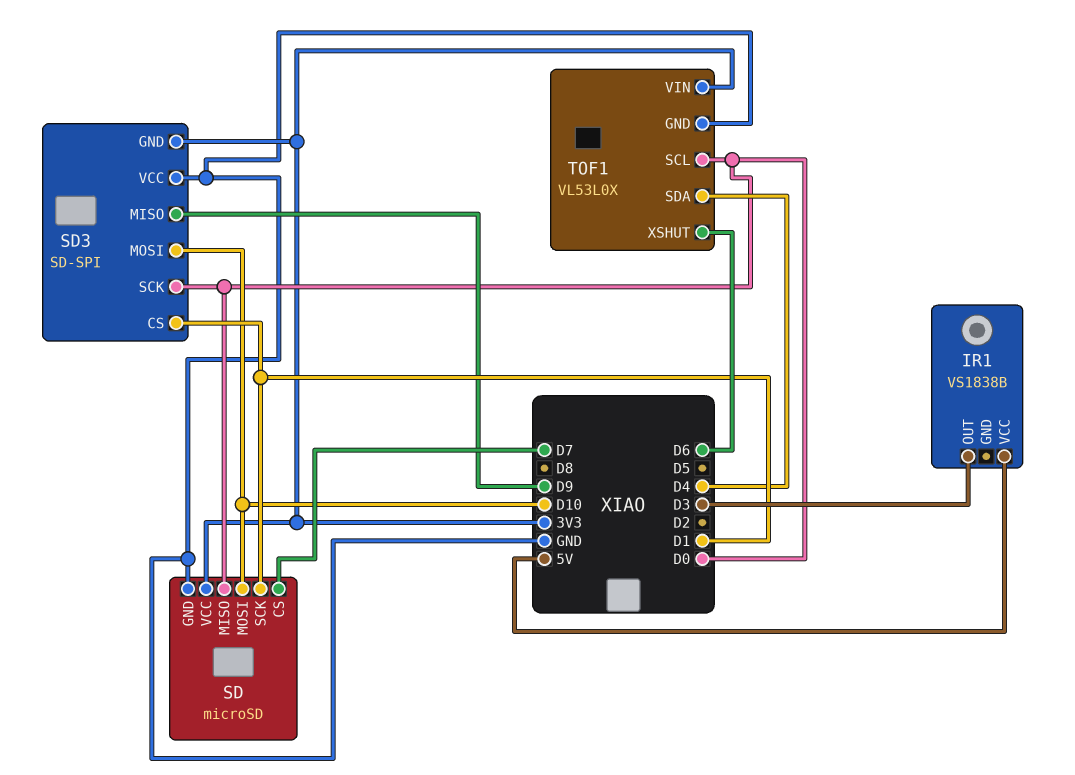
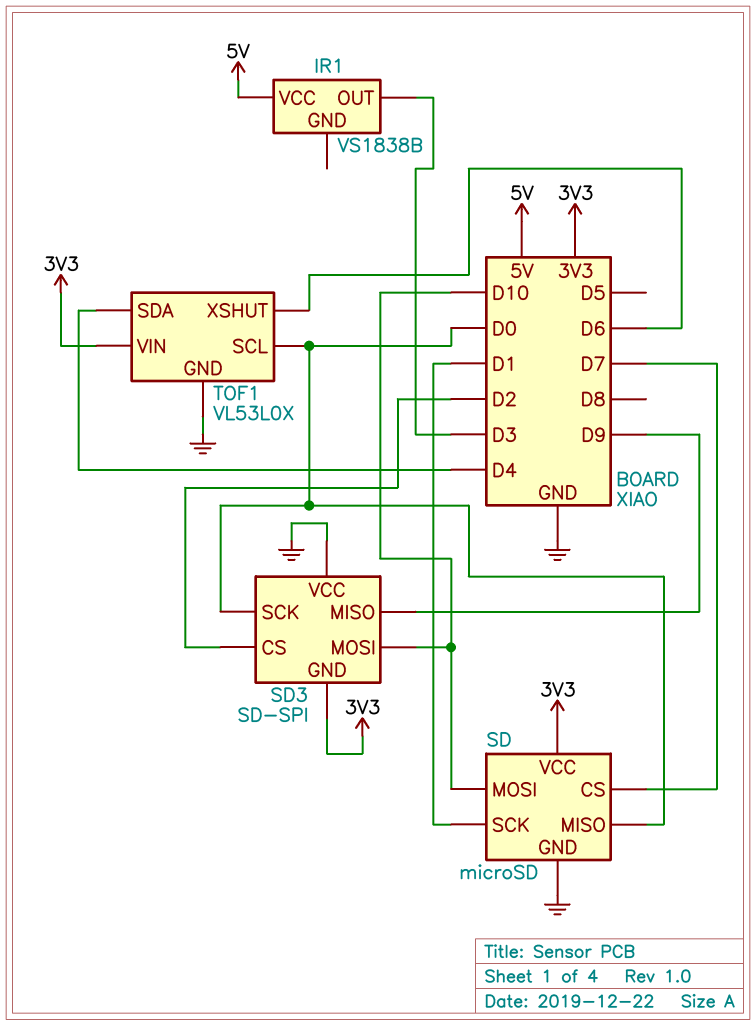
SD3 pin CS: D1 -> D2

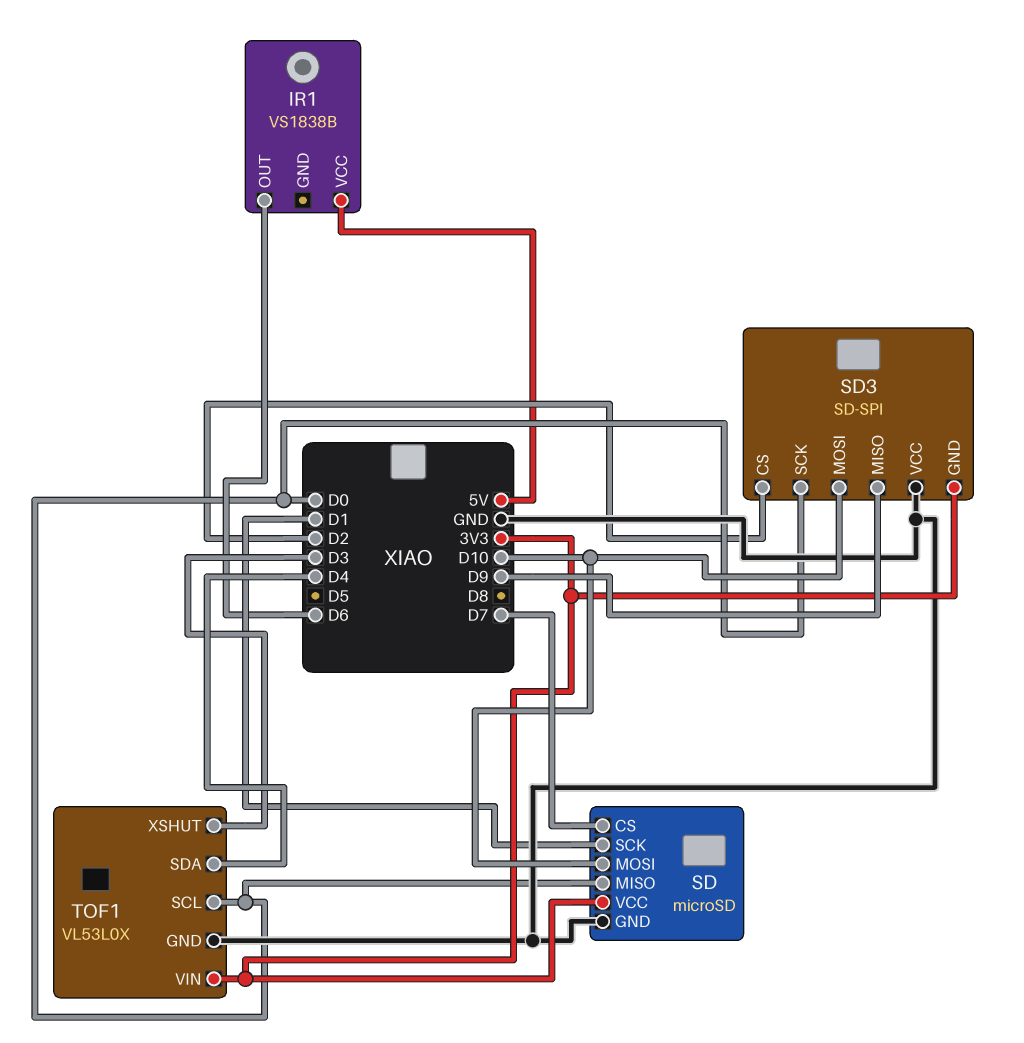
IR1 pin OUT: D3 -> D6
TOF1 pin XSHUT: D6 -> D3

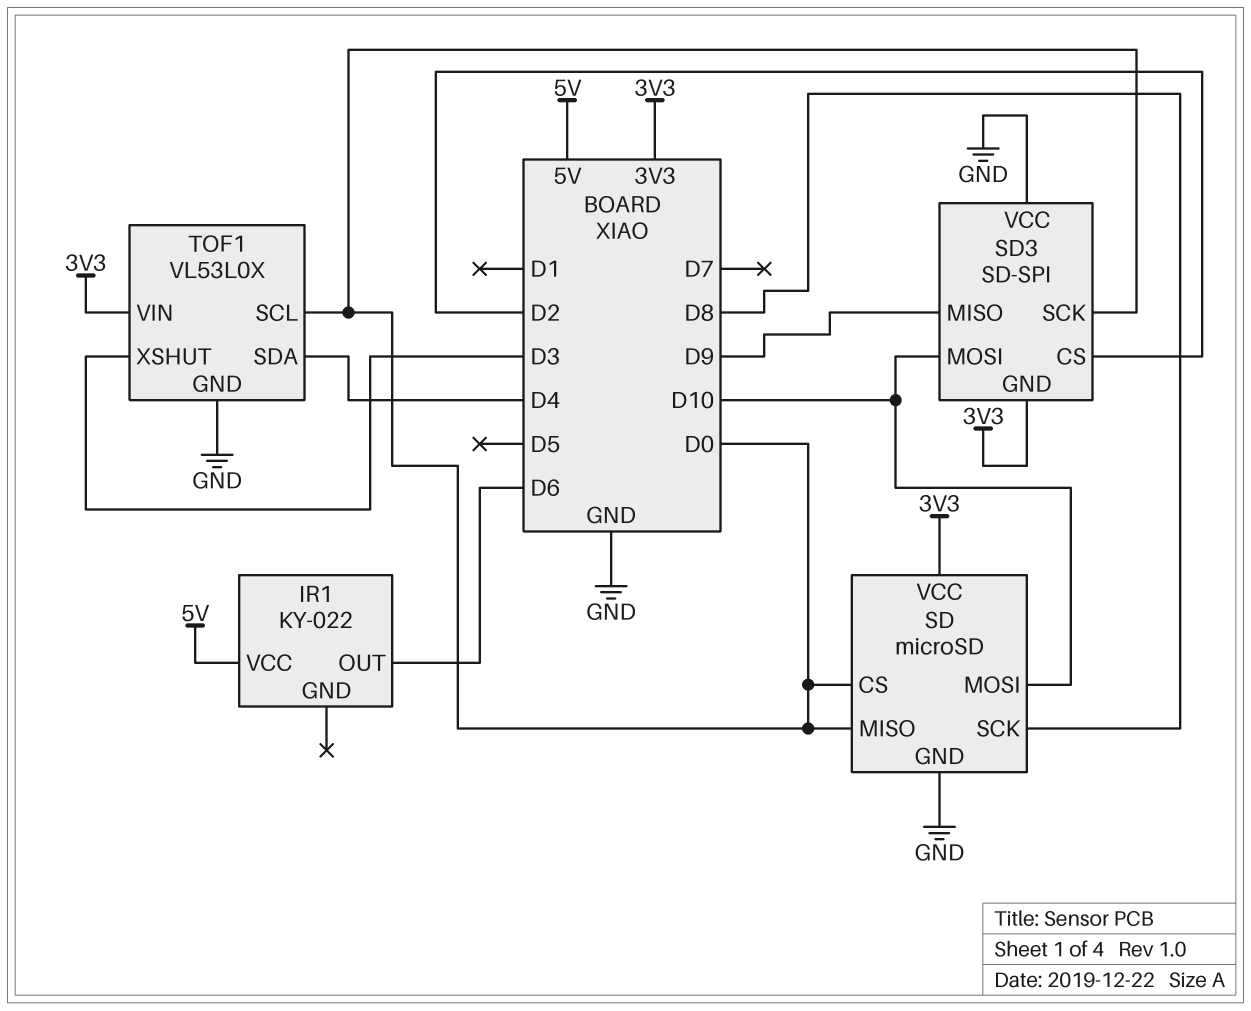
IR1: VS1838B -> KY-022
SD pin CS: D7 -> D0
SD pin SCK: D1 -> D8

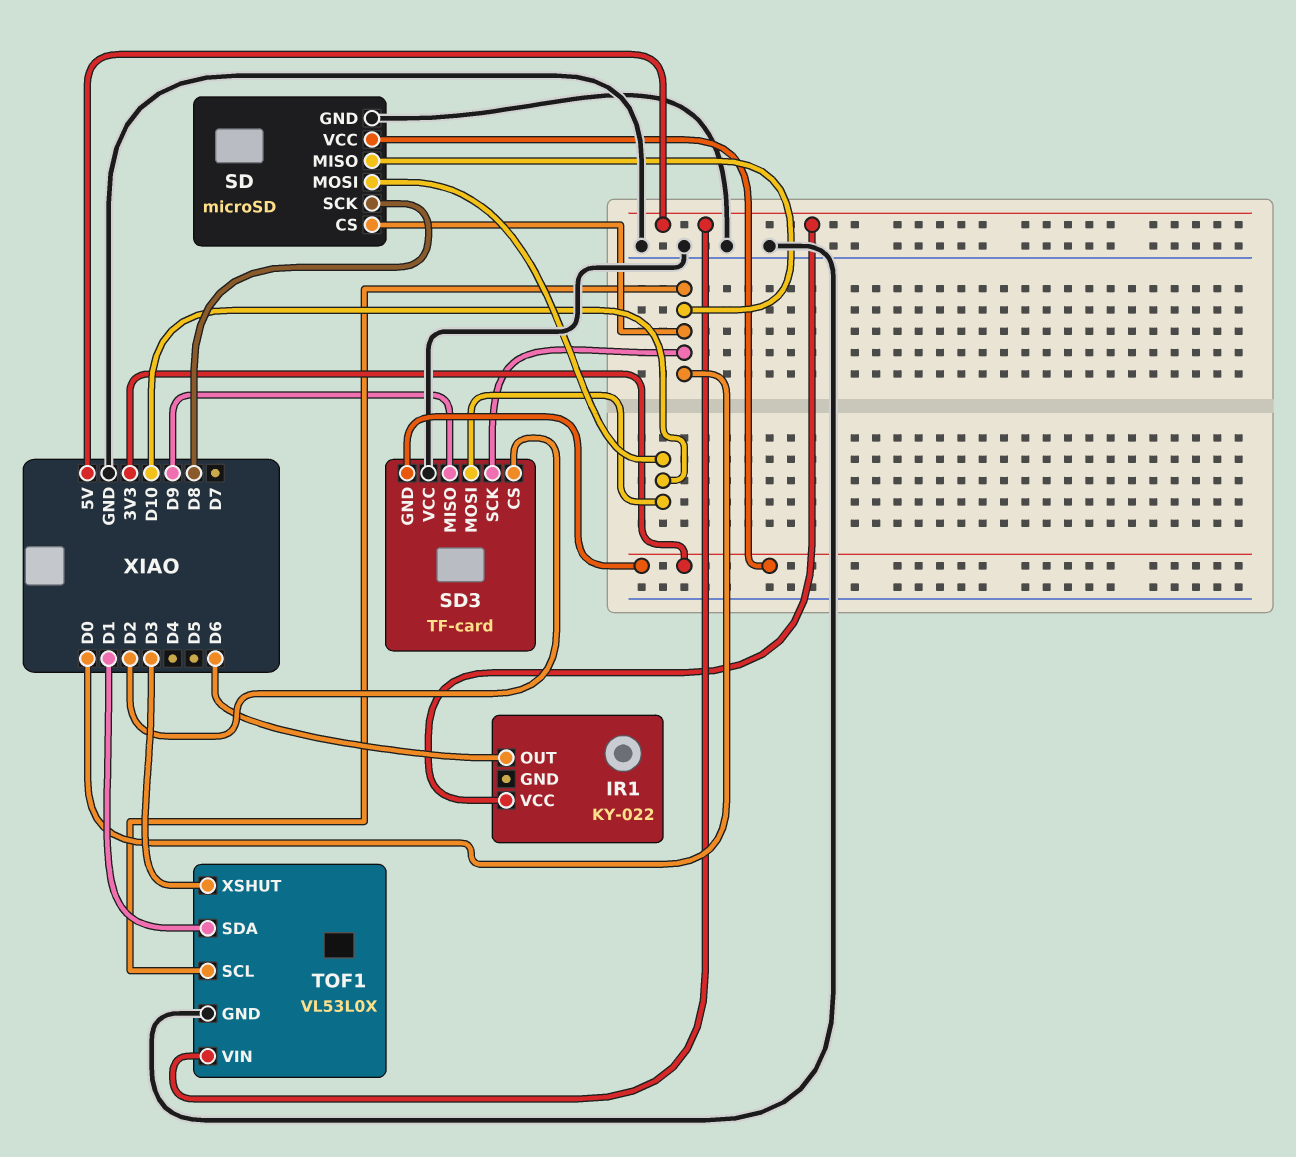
SD3: SD-SPI -> TF-card
TOF1 pin SDA: D4 -> D1
TOF1 pin VIN: 3V3 -> 5V

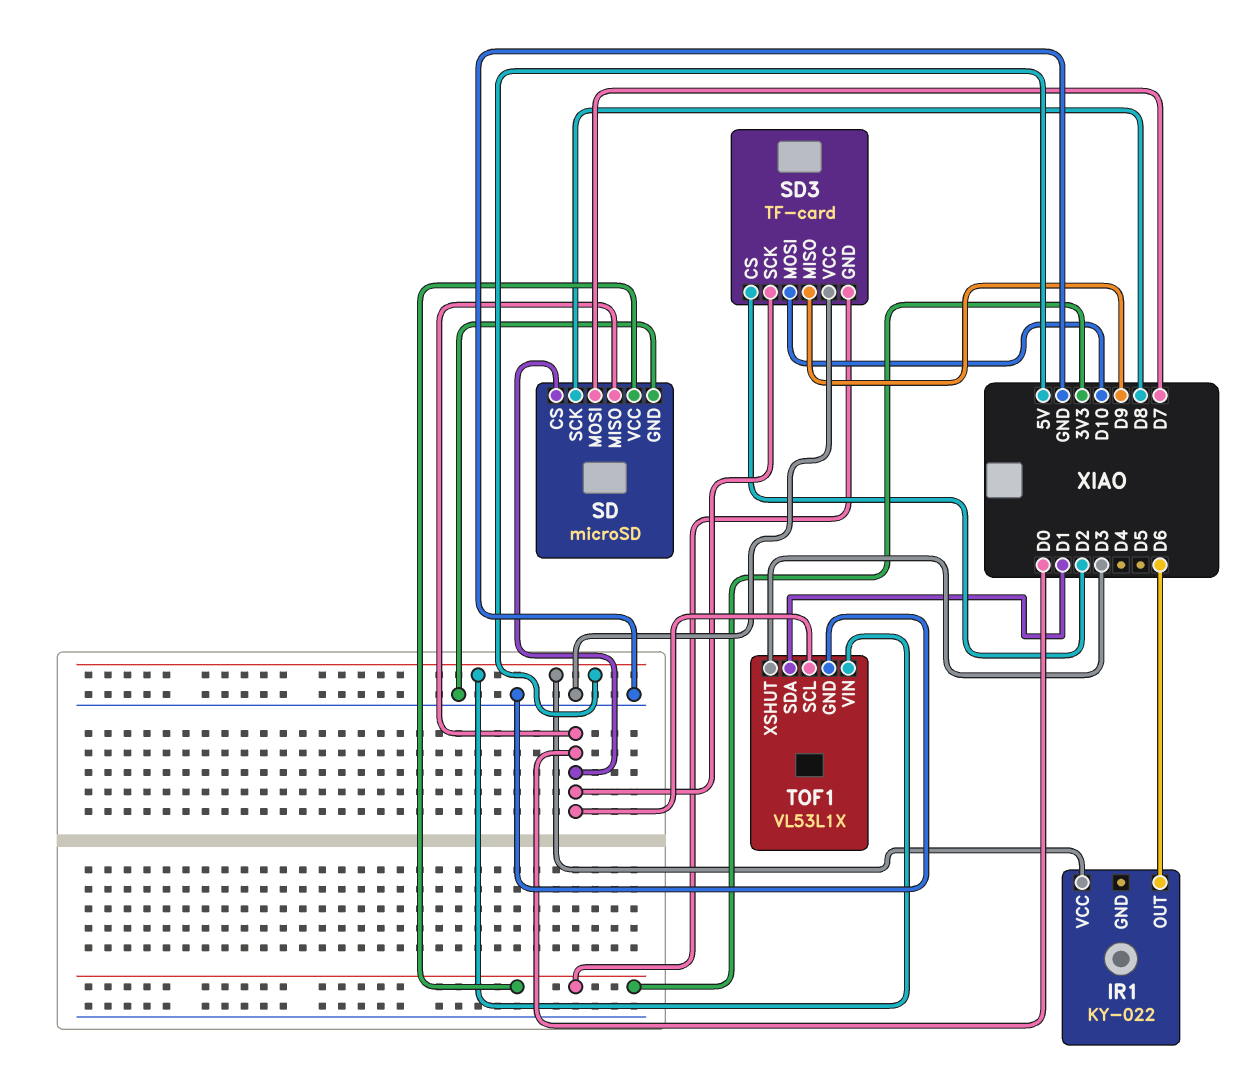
SD pin MOSI: D10 -> D7
TOF1: VL53L0X -> VL53L1X

